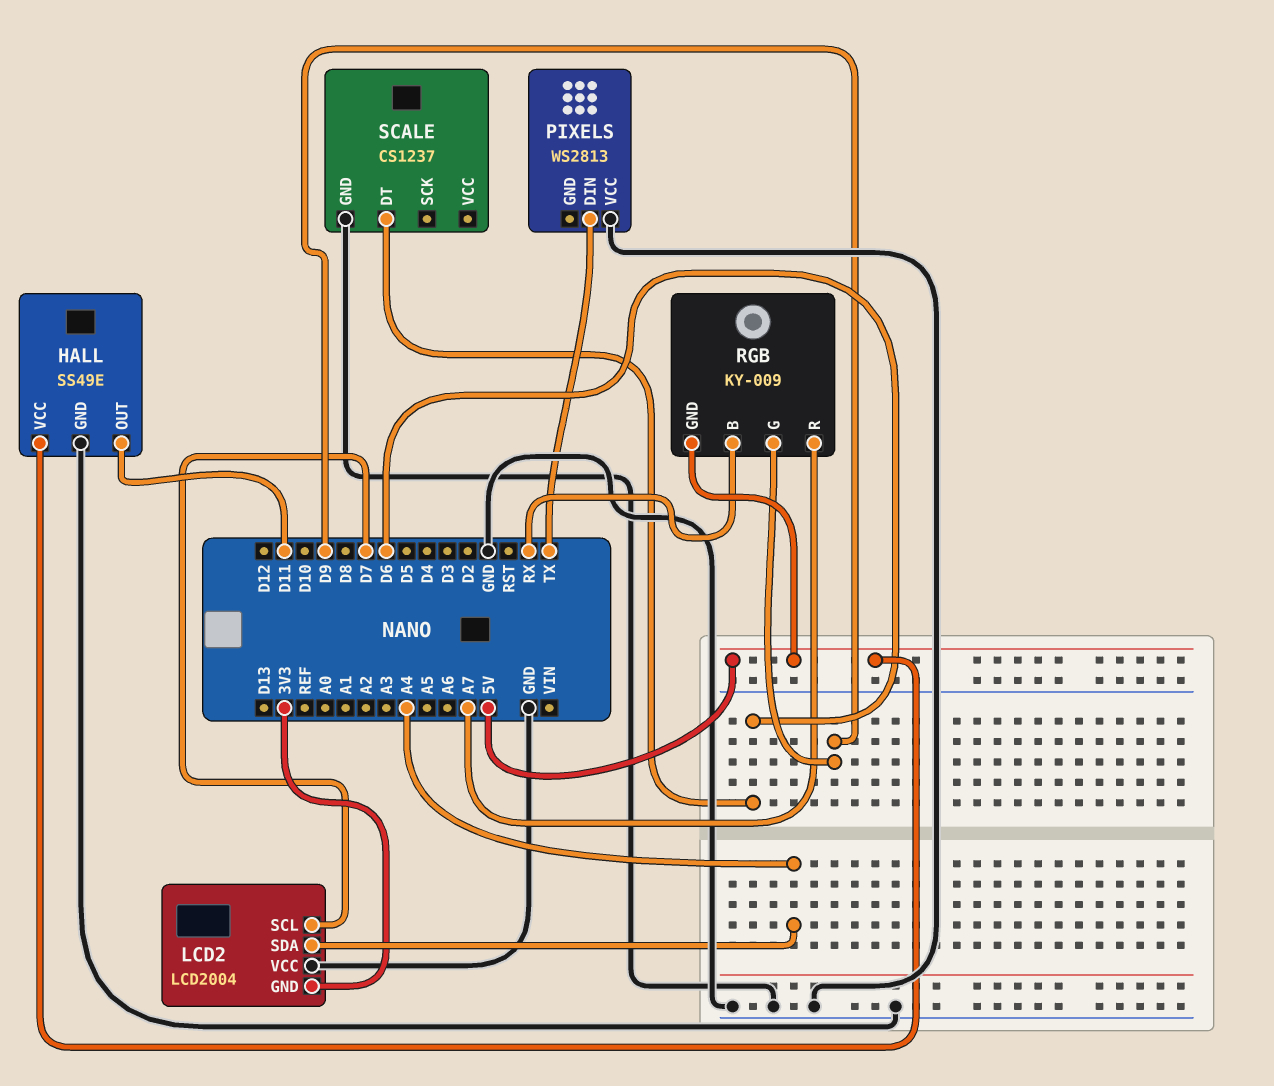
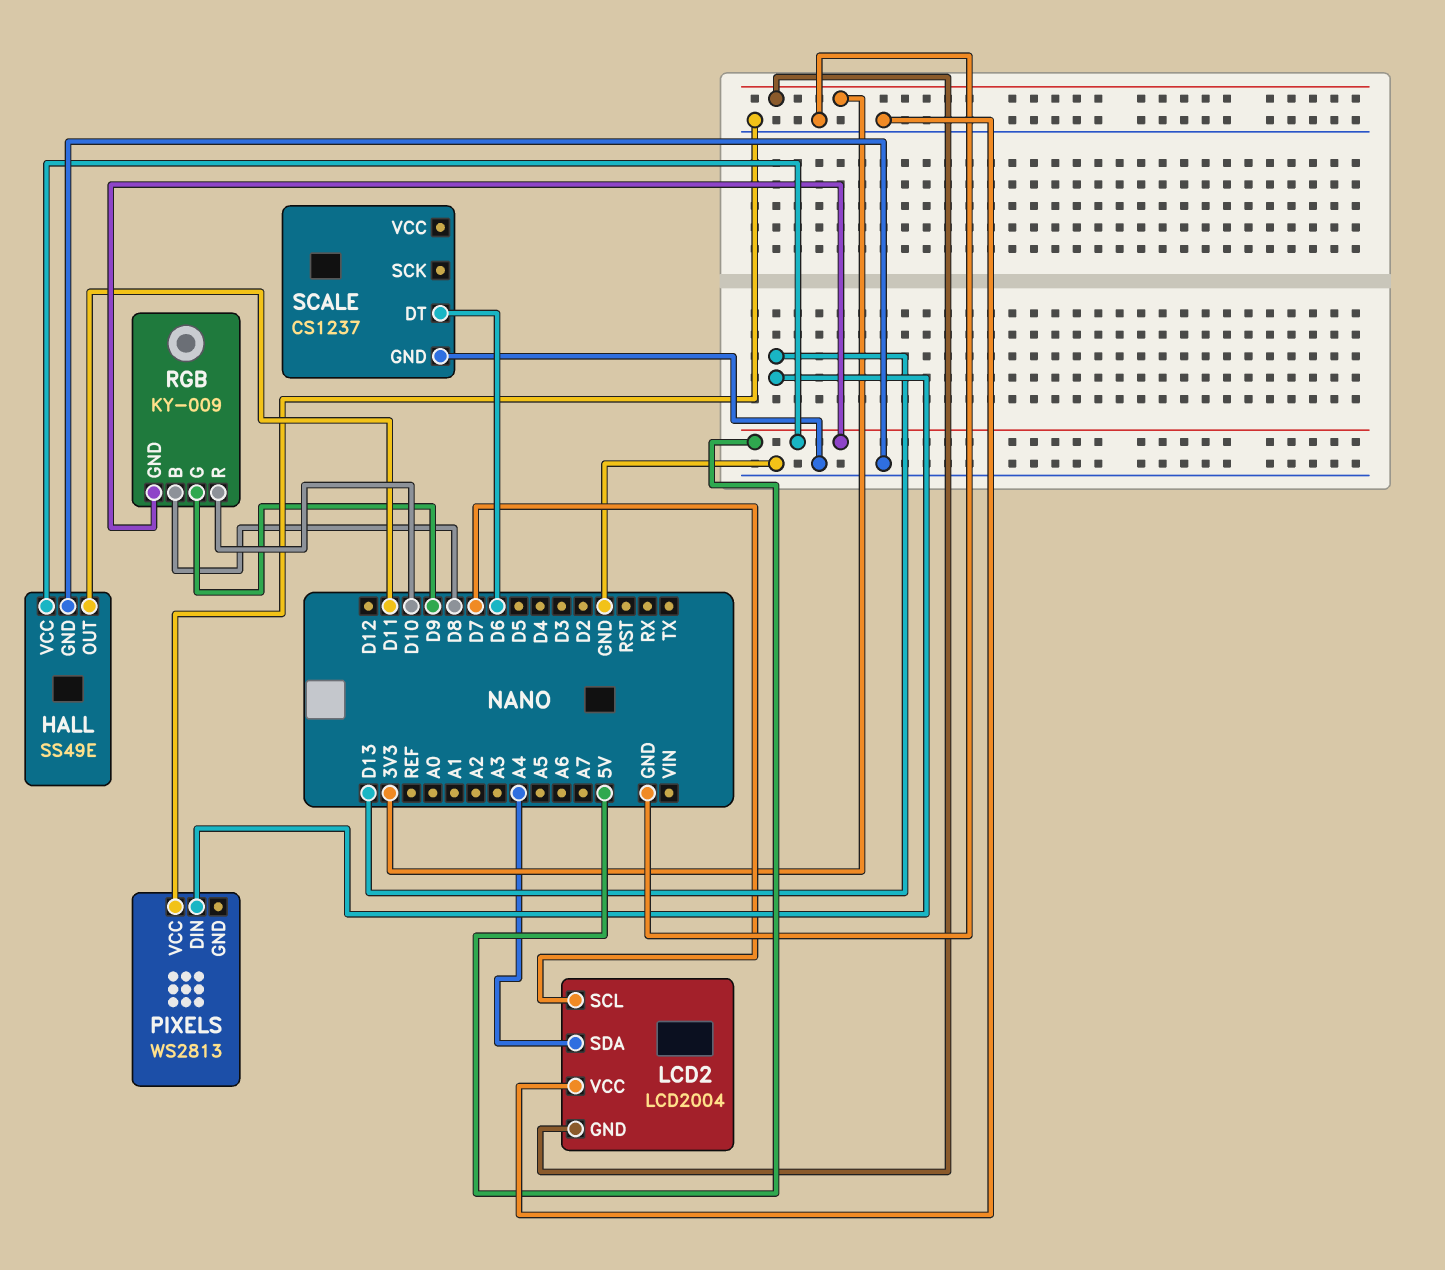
PIXELS pin DIN: TX -> D13
RGB pin B: RX -> D8
RGB pin R: A7 -> D10

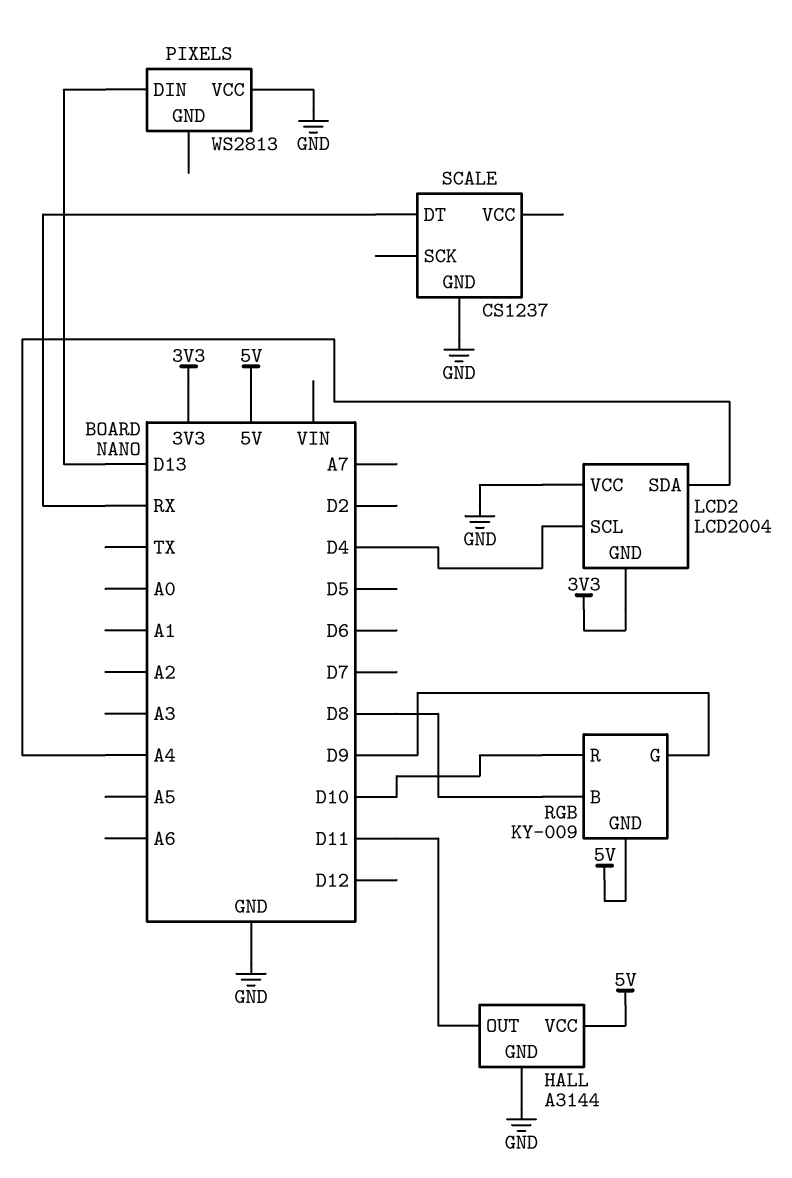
HALL: SS49E -> A3144
LCD2 pin SCL: D7 -> D4
SCALE pin DT: D6 -> RX

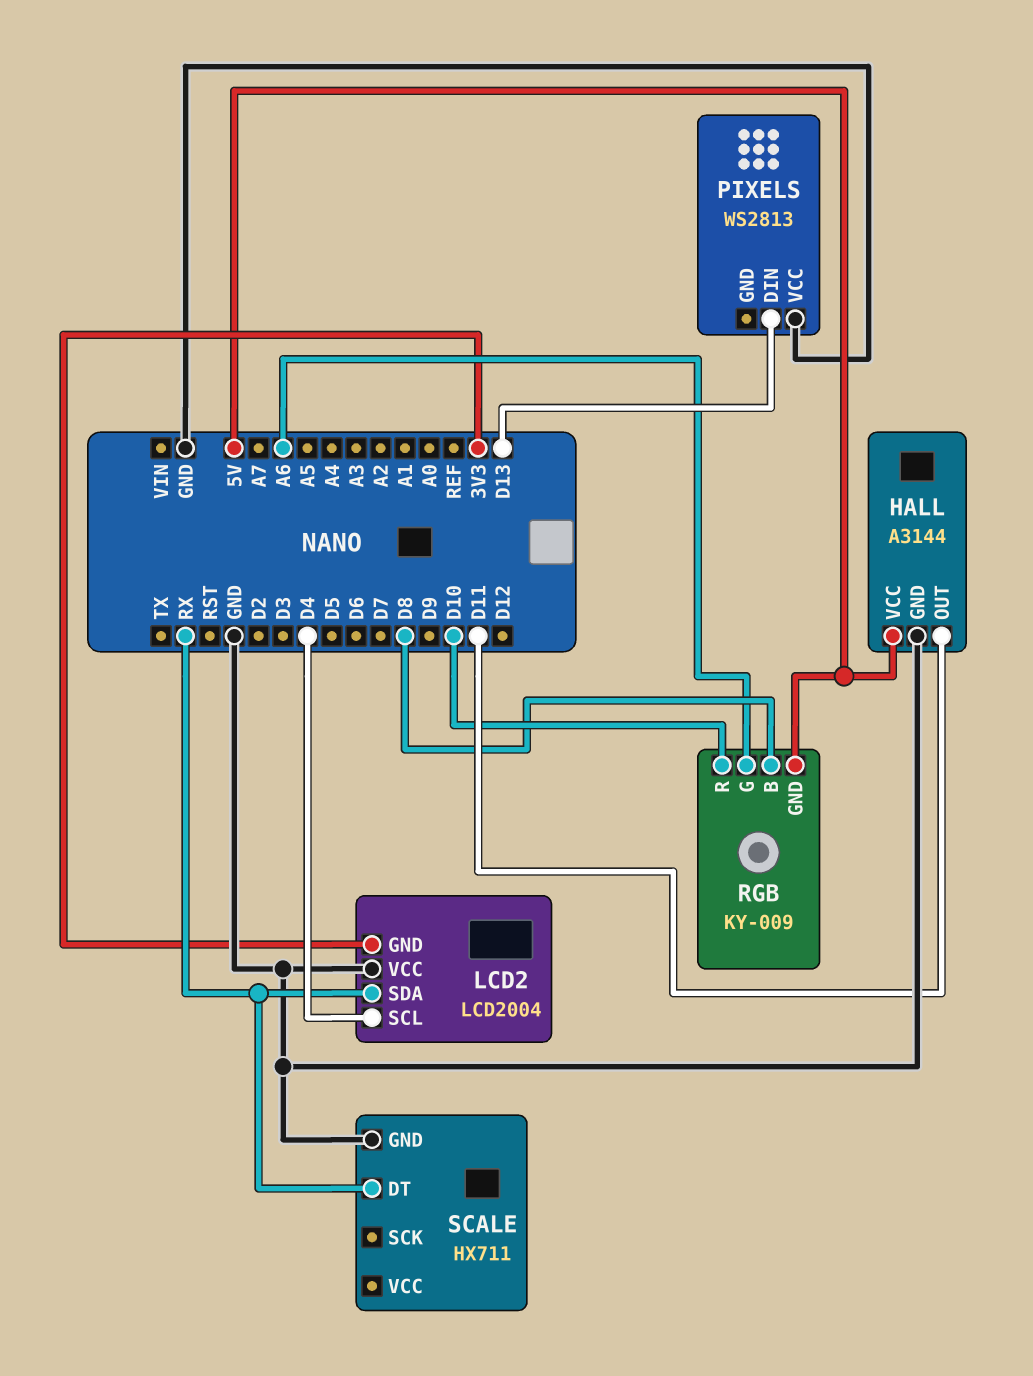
LCD2 pin SDA: A4 -> RX
RGB pin G: D9 -> A6
SCALE: CS1237 -> HX711

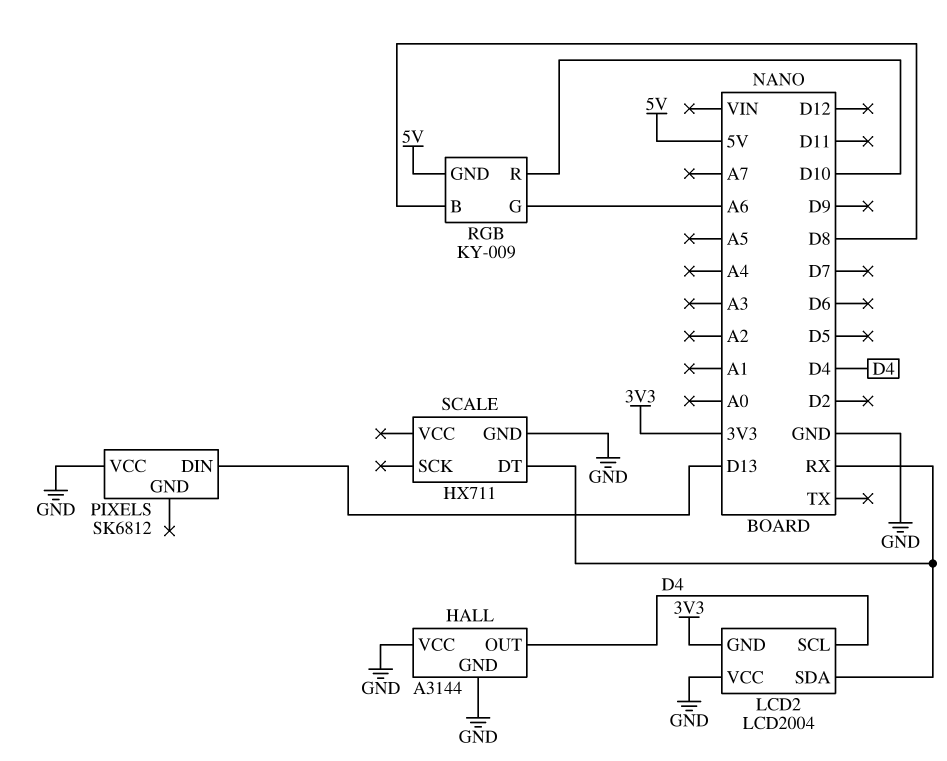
HALL pin OUT: D11 -> D4
HALL pin VCC: 5V -> GND
PIXELS: WS2813 -> SK6812

